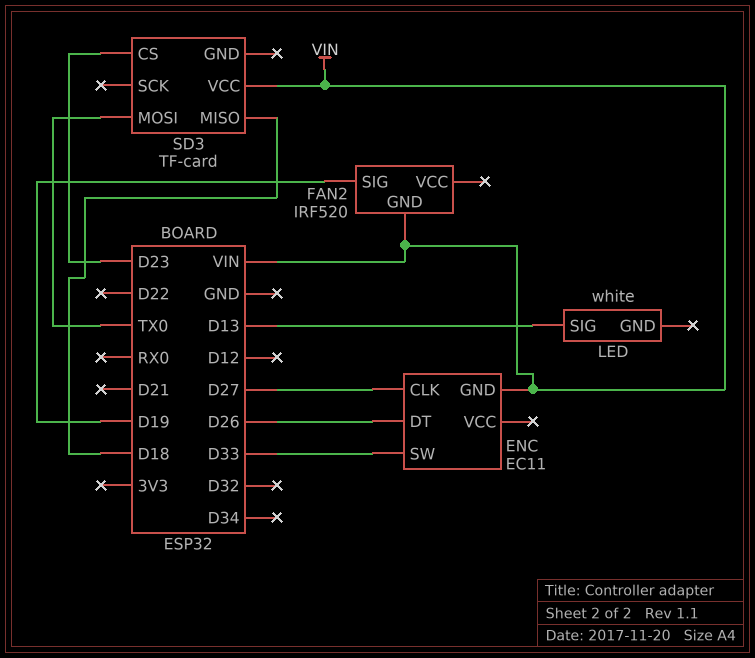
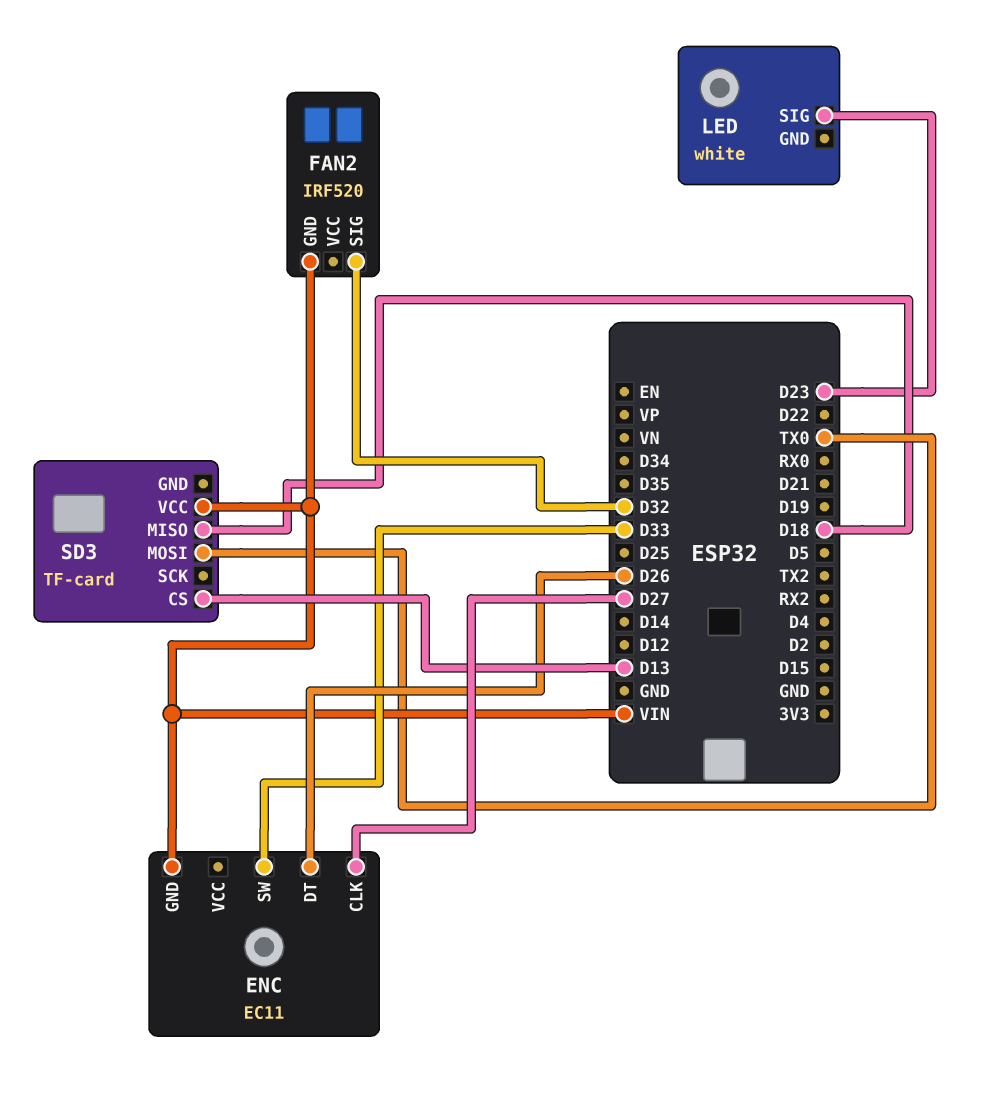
FAN2 pin SIG: D19 -> D32
LED pin SIG: D13 -> D23
SD3 pin CS: D23 -> D13

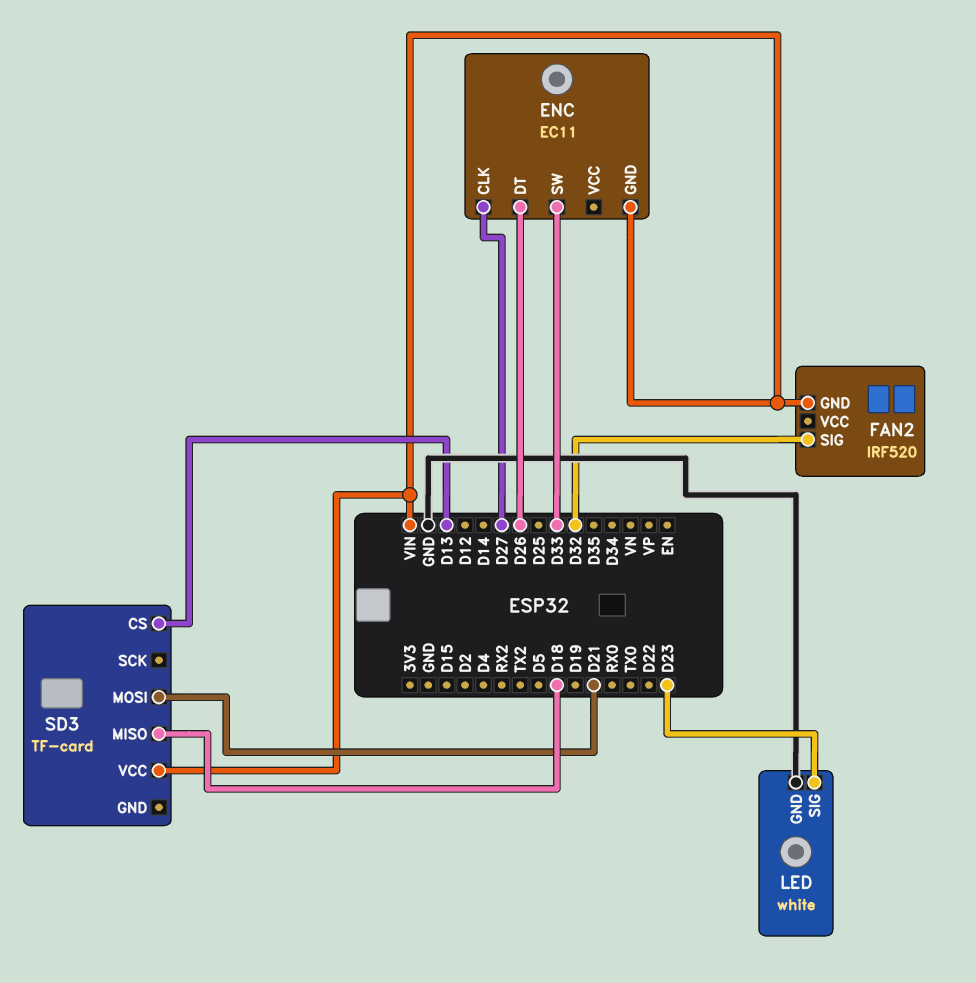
LED pin GND: none -> GND
SD3 pin MOSI: TX0 -> D21

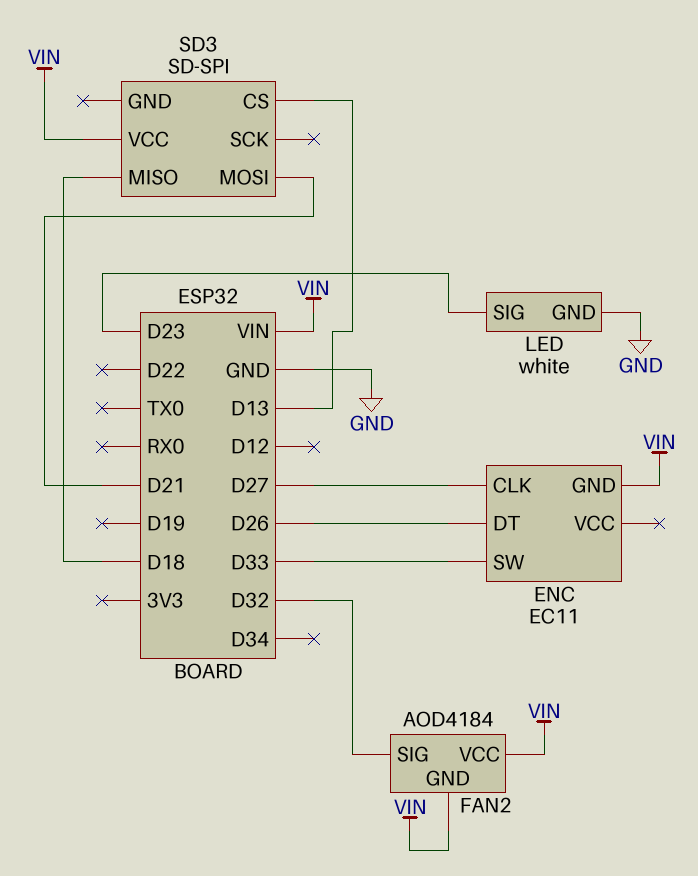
FAN2: IRF520 -> AOD4184
FAN2 pin VCC: none -> VIN
SD3: TF-card -> SD-SPI

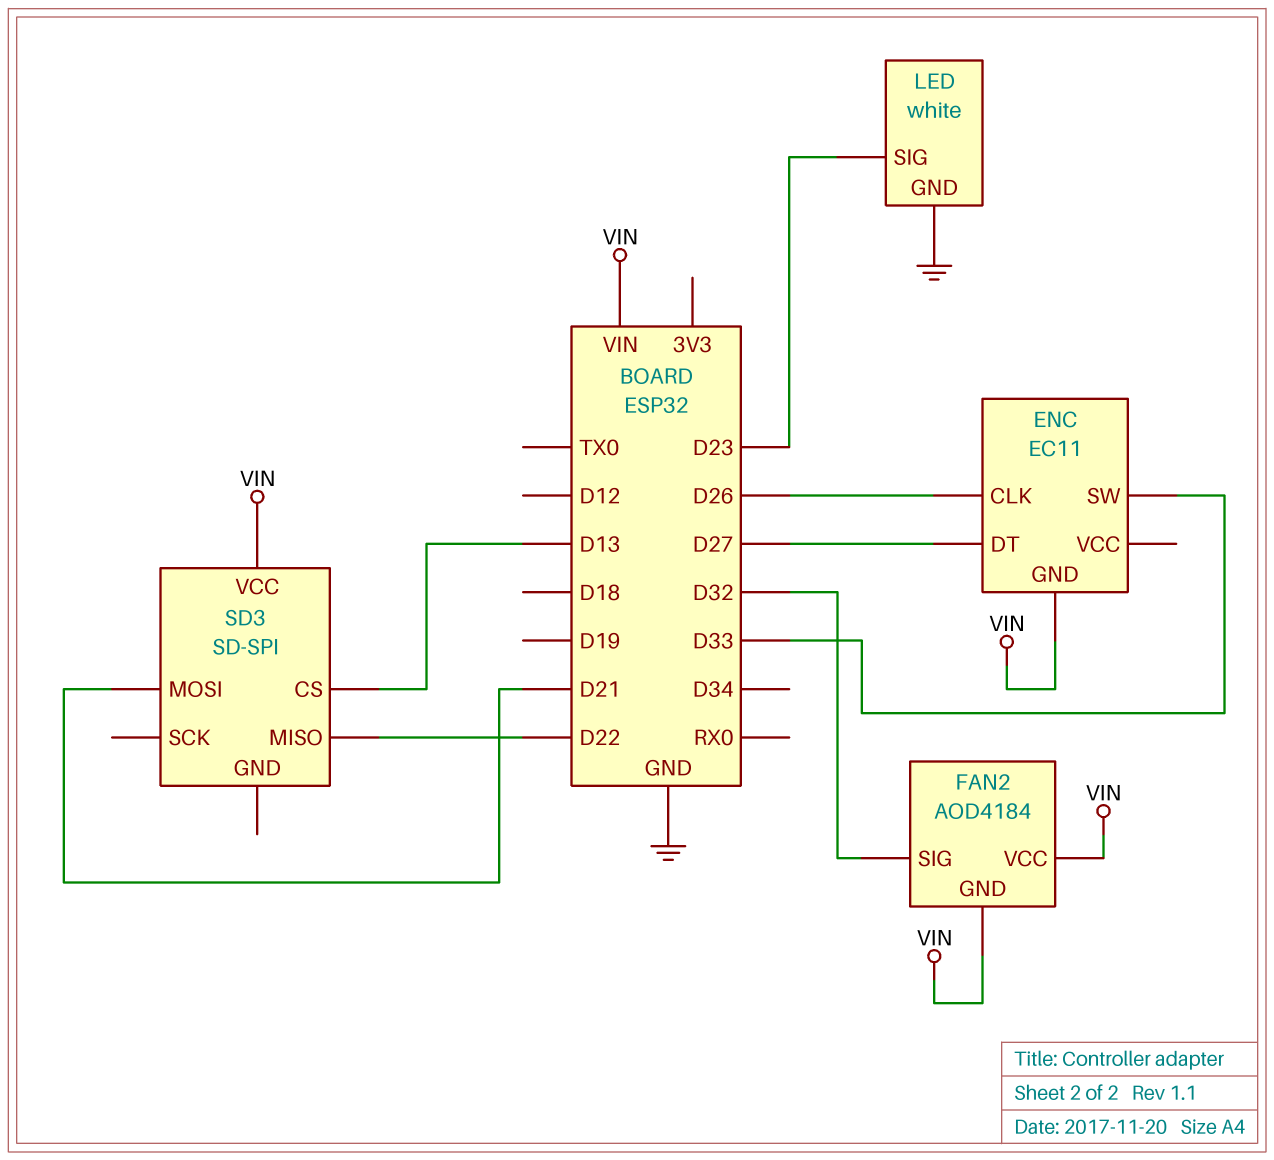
ENC pin CLK: D27 -> D26
ENC pin DT: D26 -> D27
SD3 pin MISO: D18 -> D22

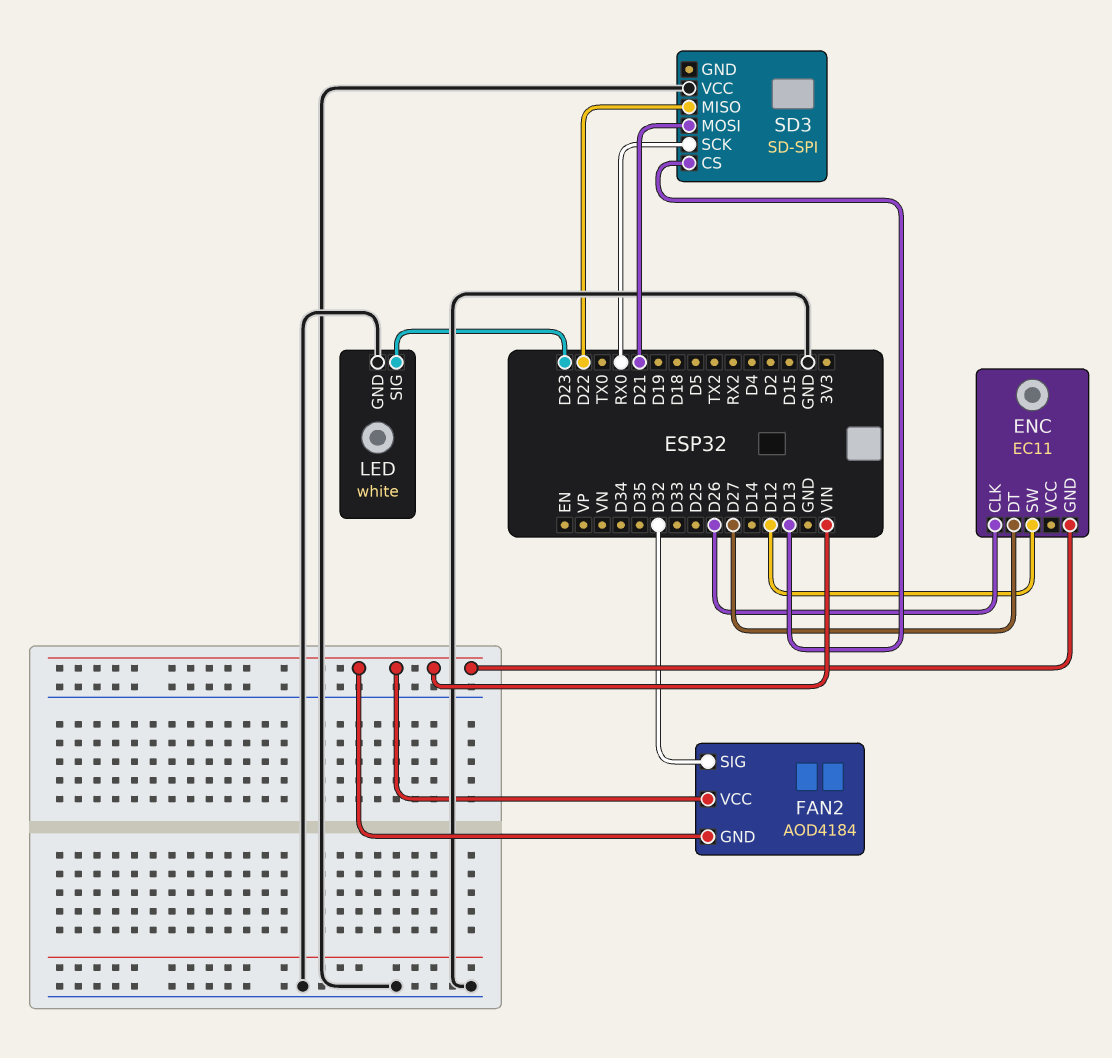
ENC pin SW: D33 -> D12
SD3 pin SCK: none -> RX0
SD3 pin VCC: VIN -> GND

